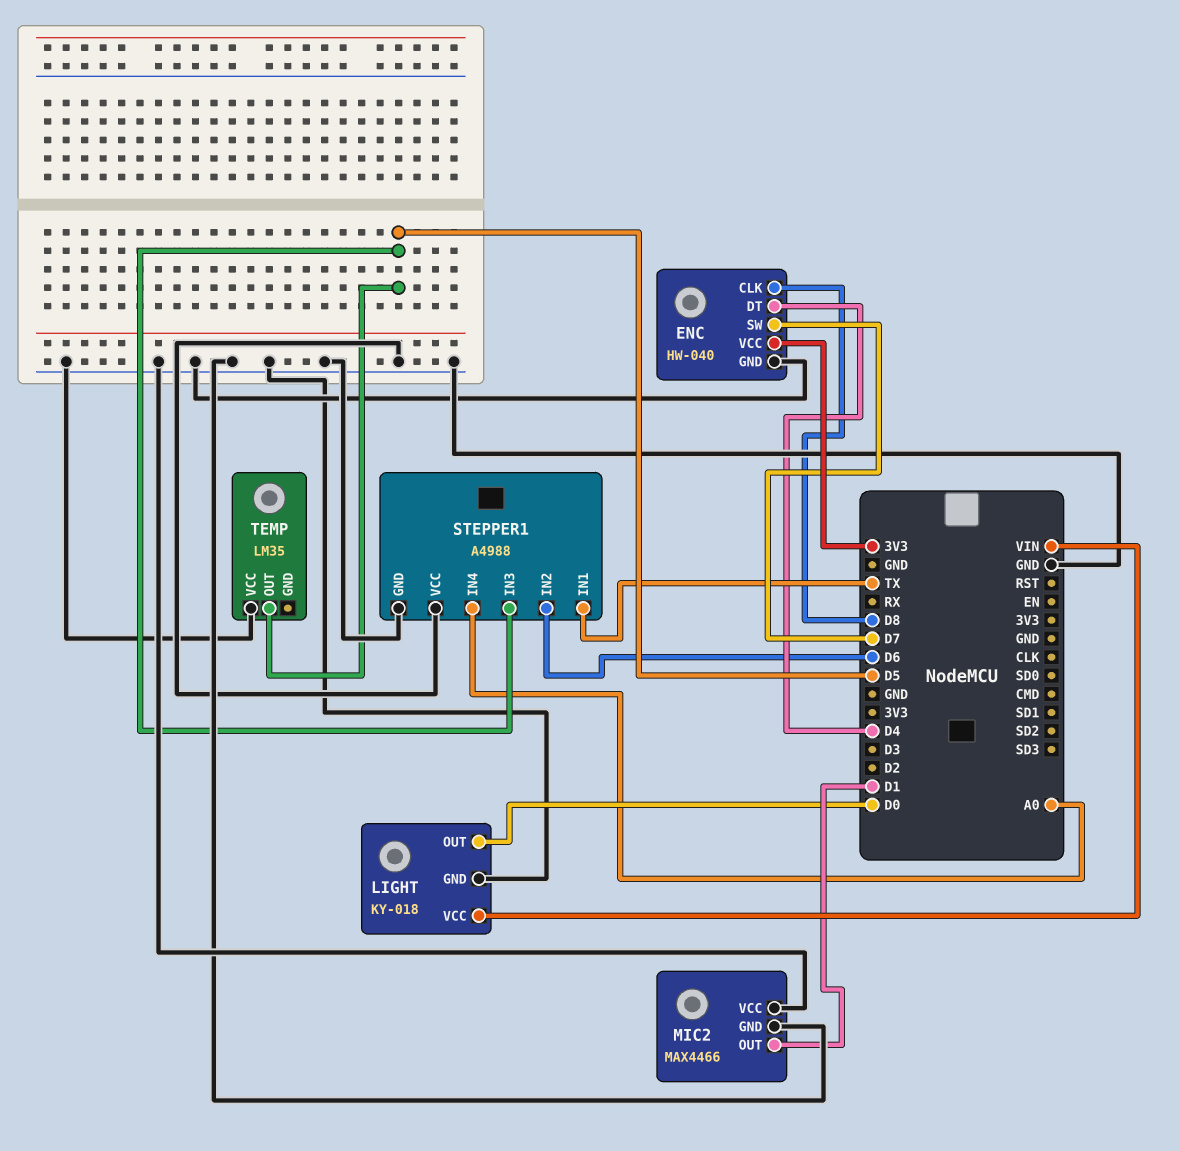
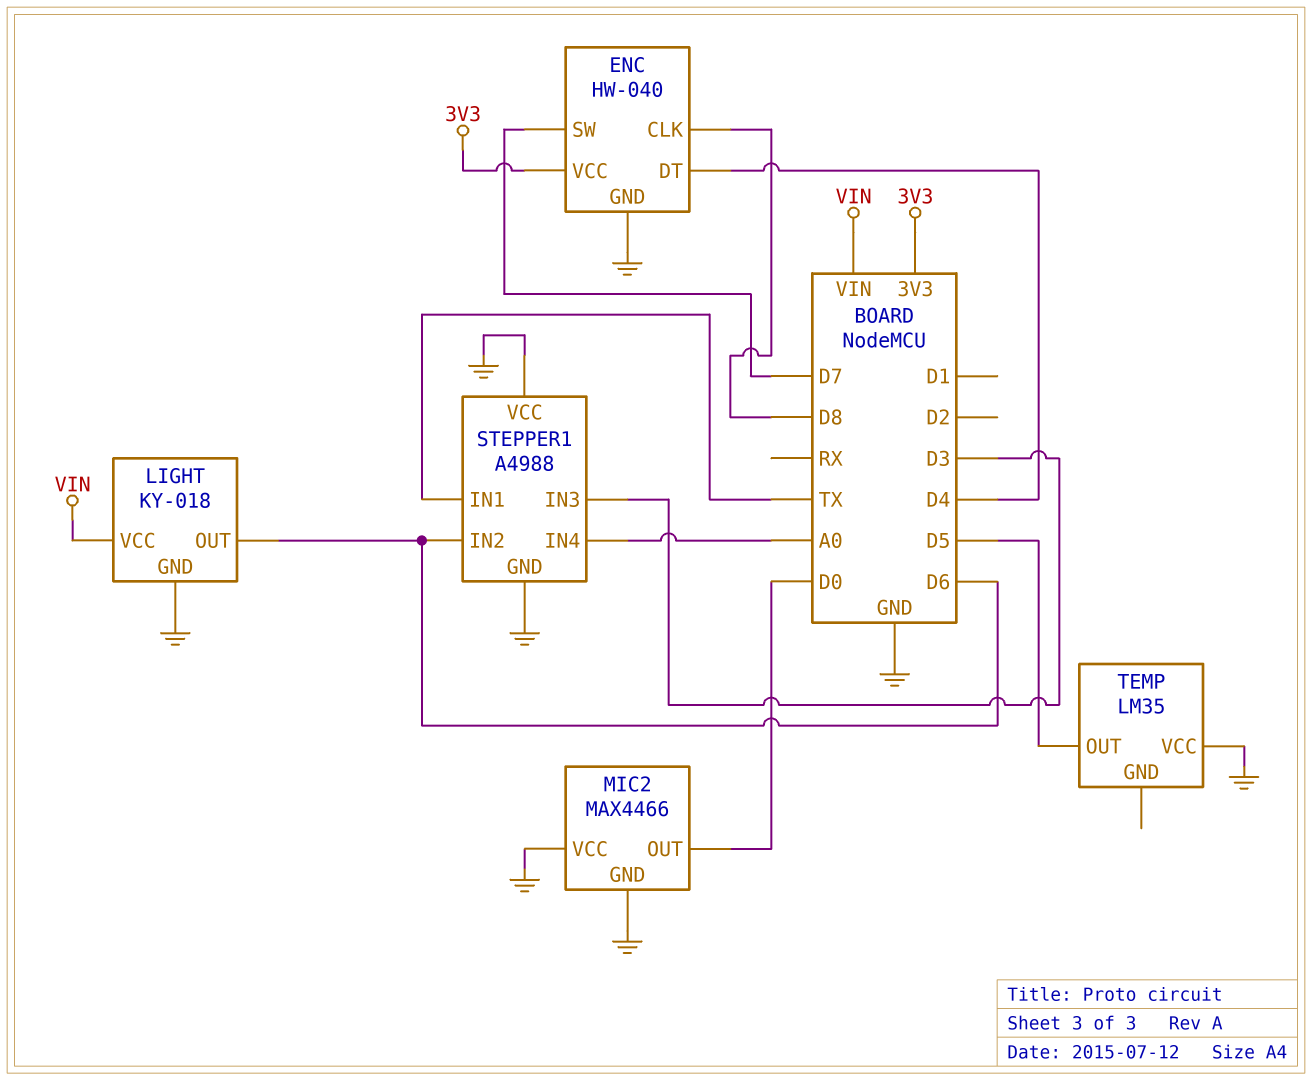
LIGHT pin OUT: D0 -> D6
MIC2 pin OUT: D1 -> D0
STEPPER1 pin IN3: D5 -> D3

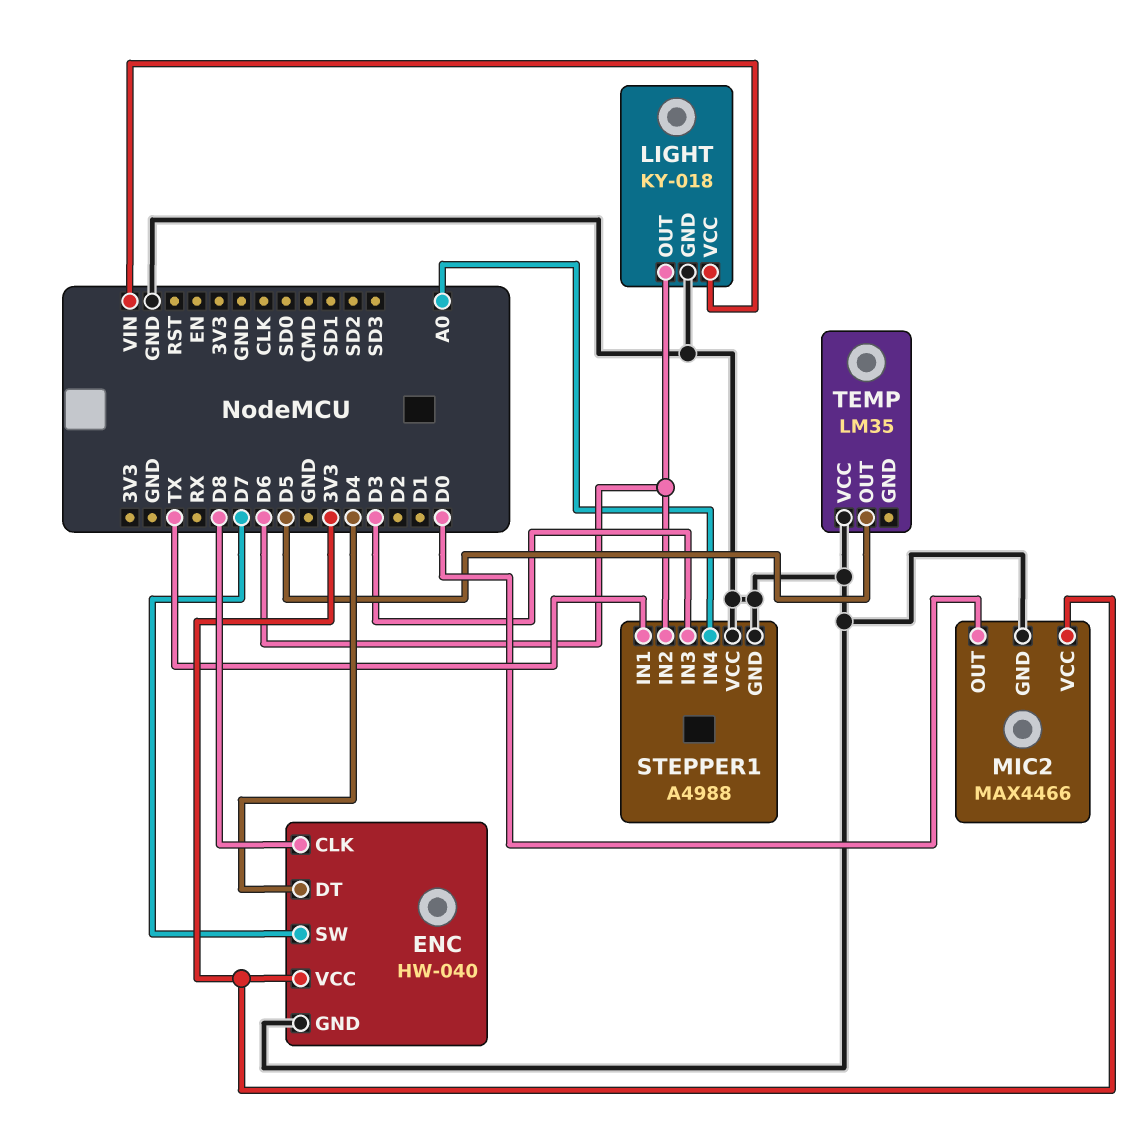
MIC2 pin VCC: GND -> 3V3

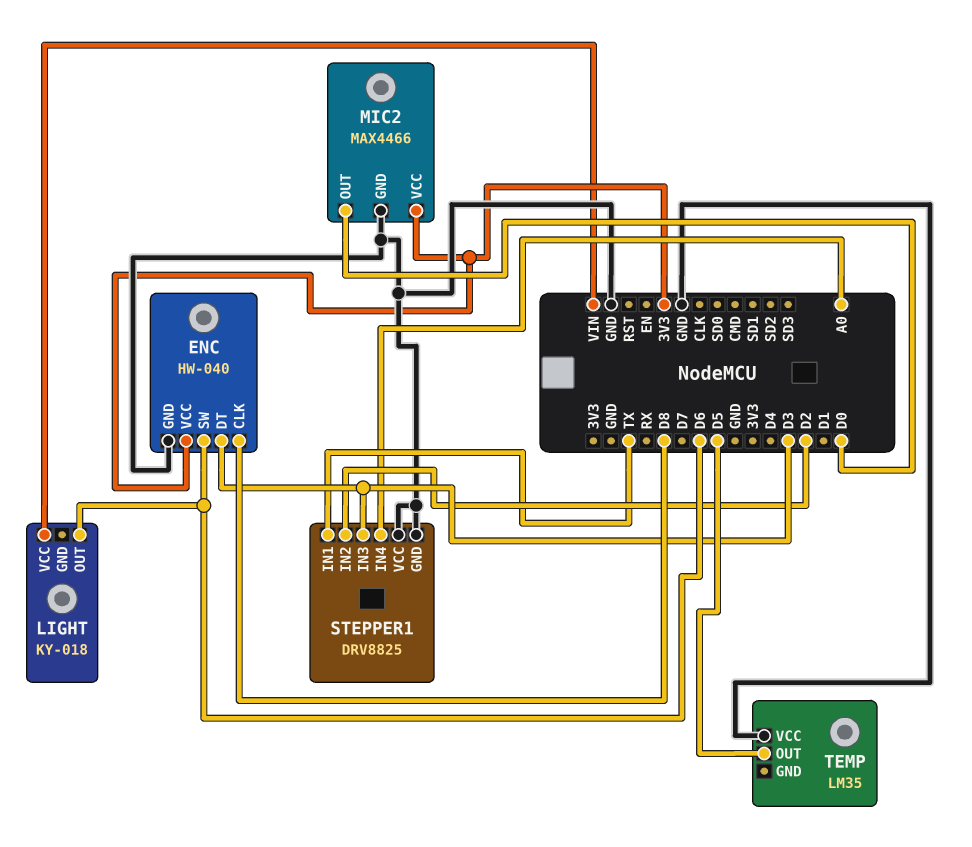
ENC pin DT: D4 -> D3
ENC pin SW: D7 -> D6
LIGHT pin GND: GND -> none
STEPPER1: A4988 -> DRV8825
STEPPER1 pin IN2: D6 -> D2

